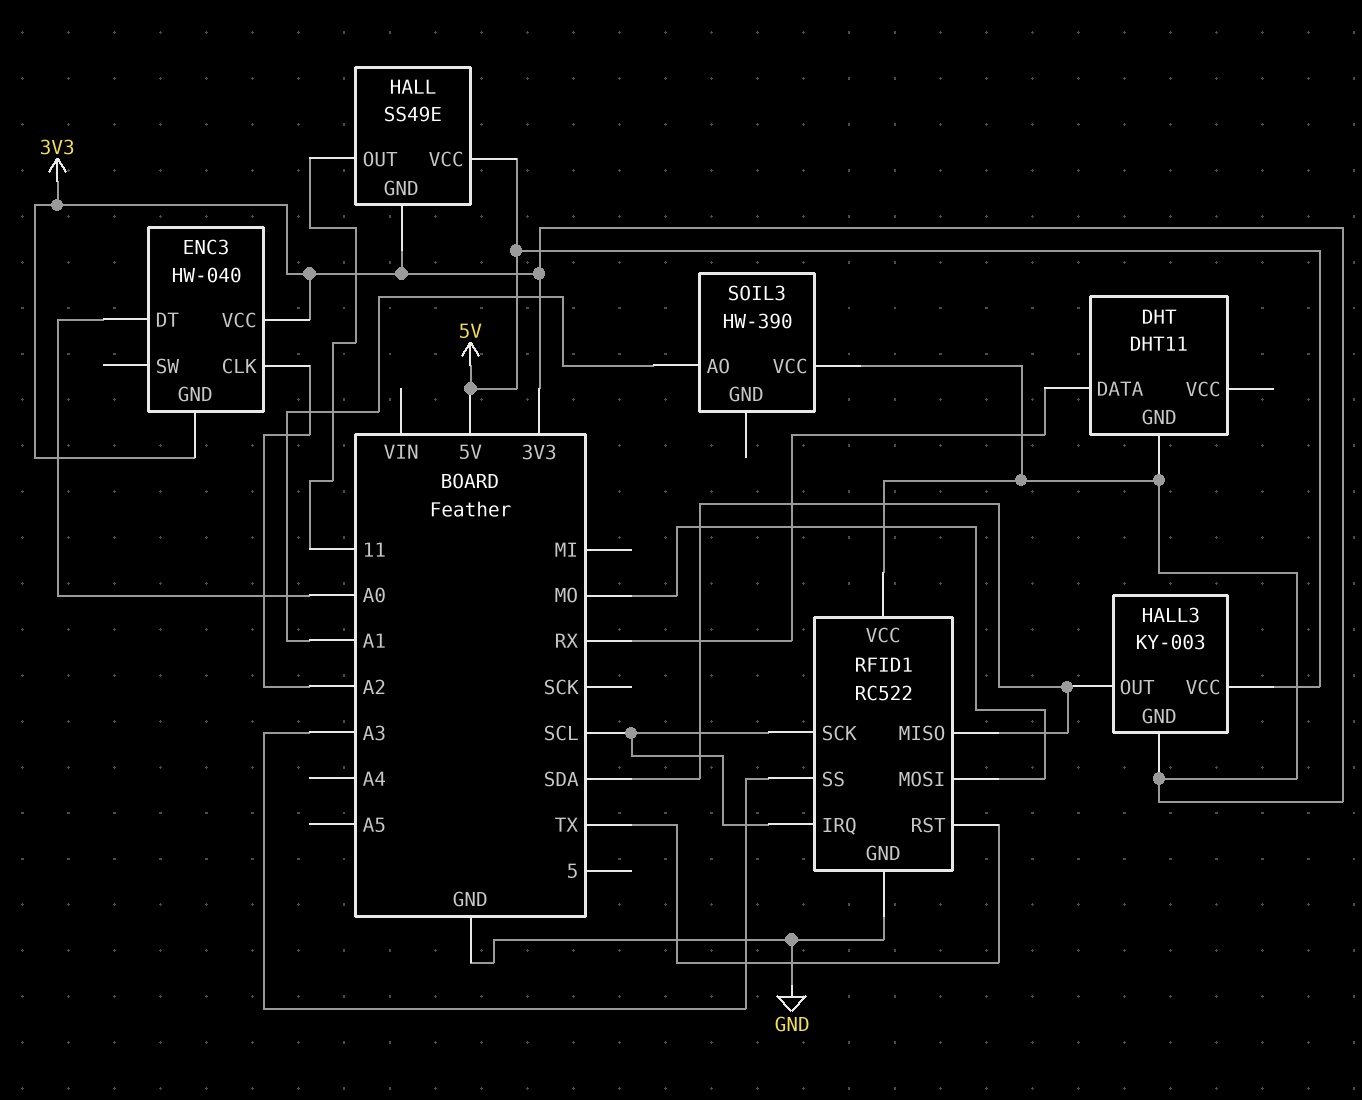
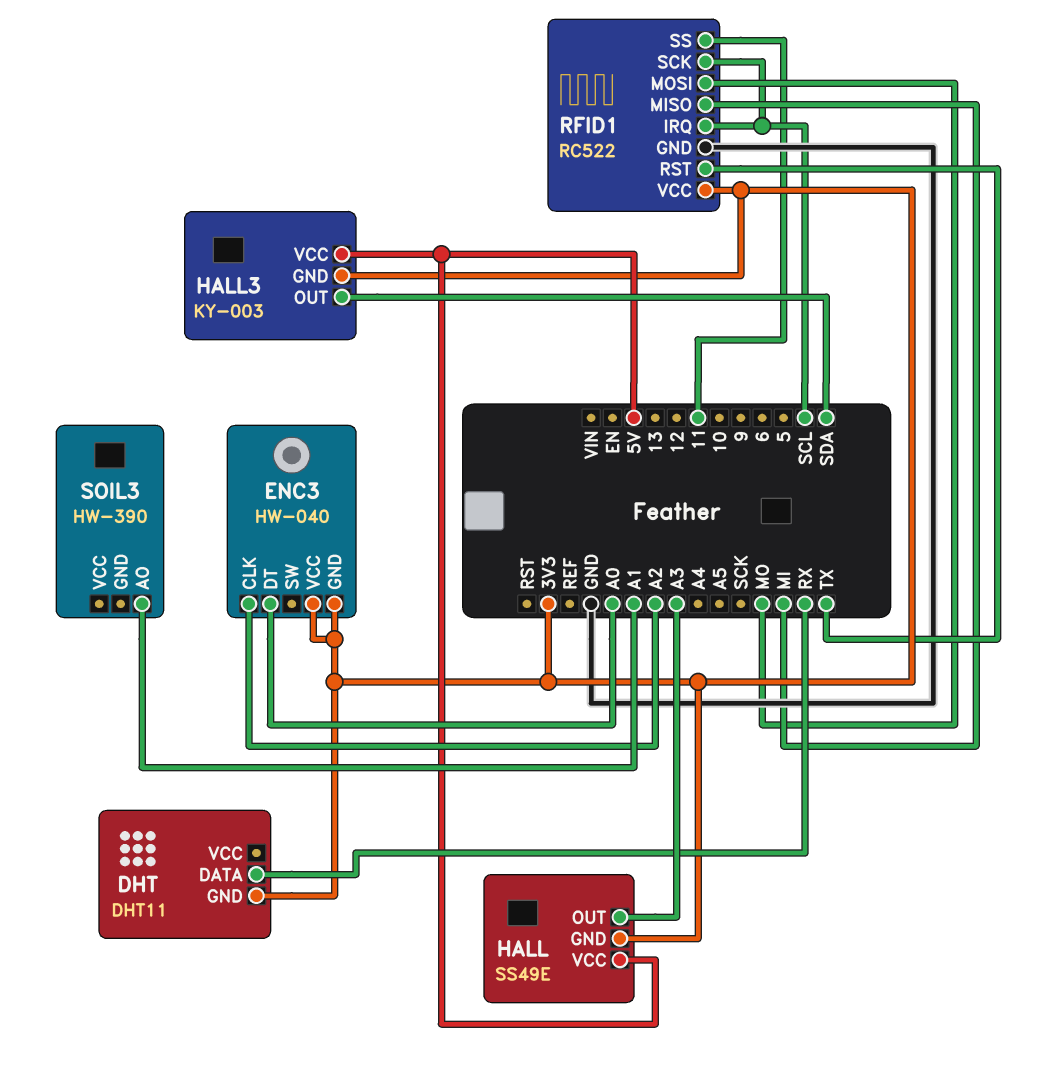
HALL pin OUT: 11 -> A3
RFID1 pin MISO: SDA -> MI
RFID1 pin SS: A3 -> 11
SOIL3 pin VCC: 3V3 -> none

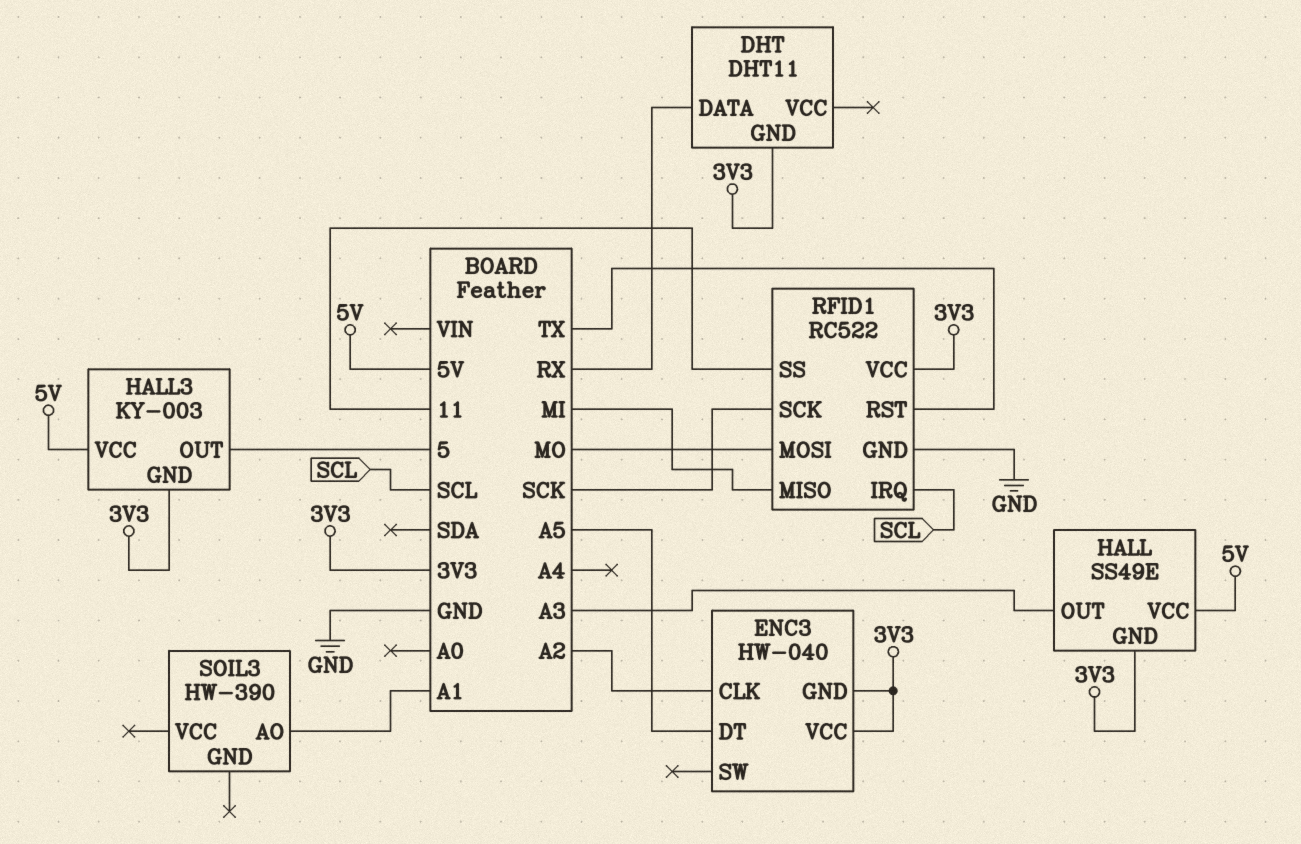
ENC3 pin DT: A0 -> A5
HALL3 pin OUT: SDA -> 5
RFID1 pin SCK: SCL -> SCK

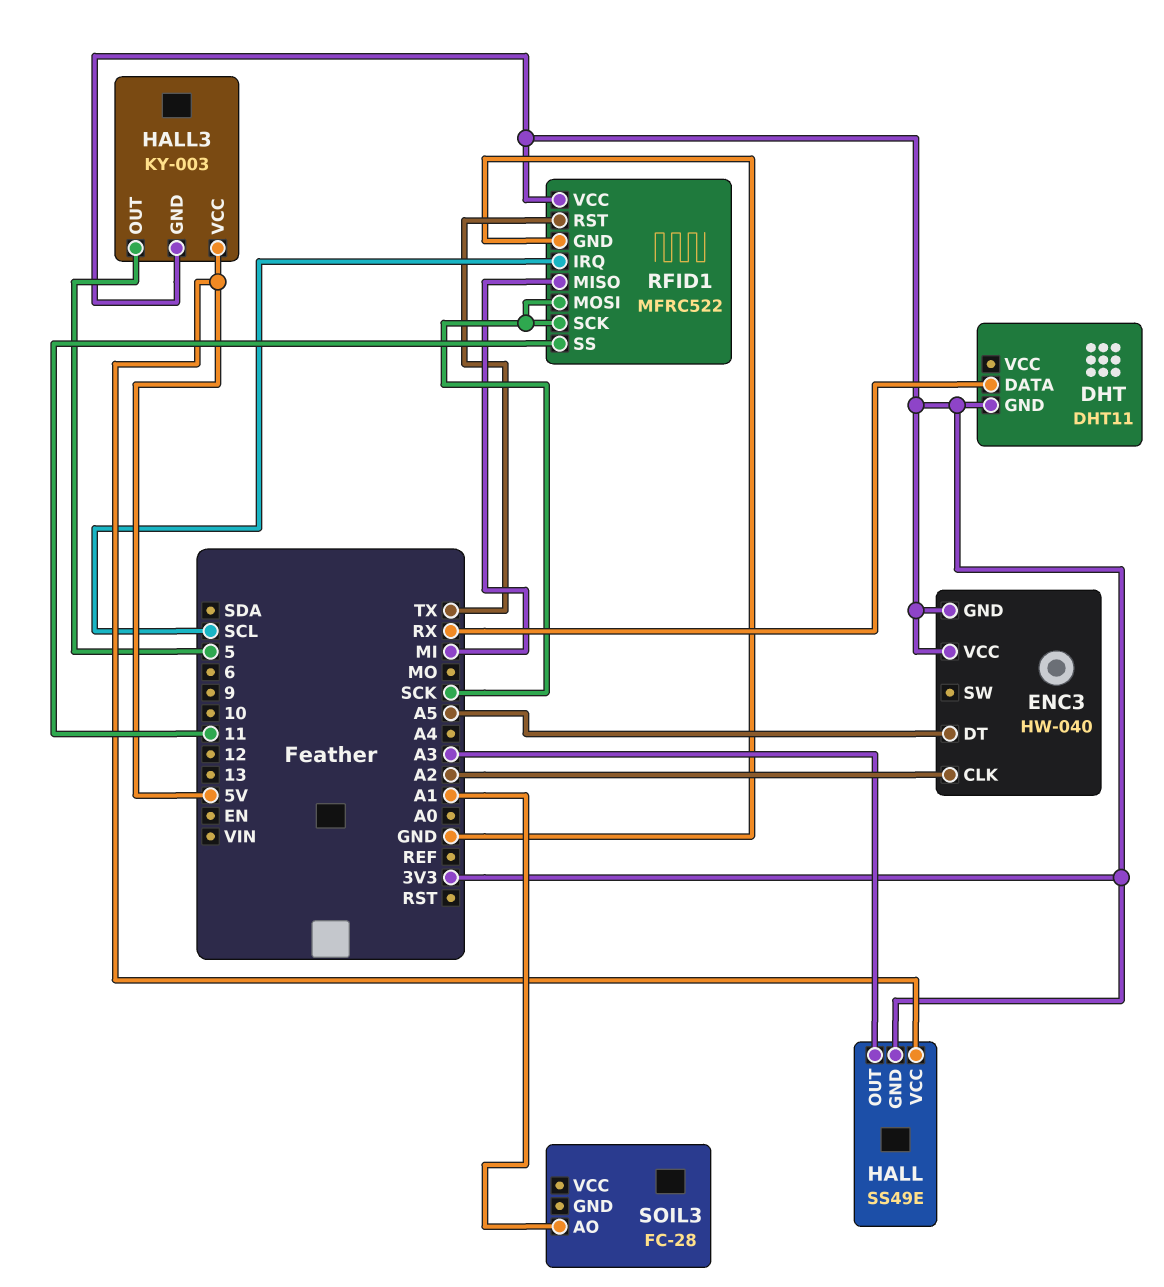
RFID1: RC522 -> MFRC522
RFID1 pin MOSI: MO -> SCK
SOIL3: HW-390 -> FC-28

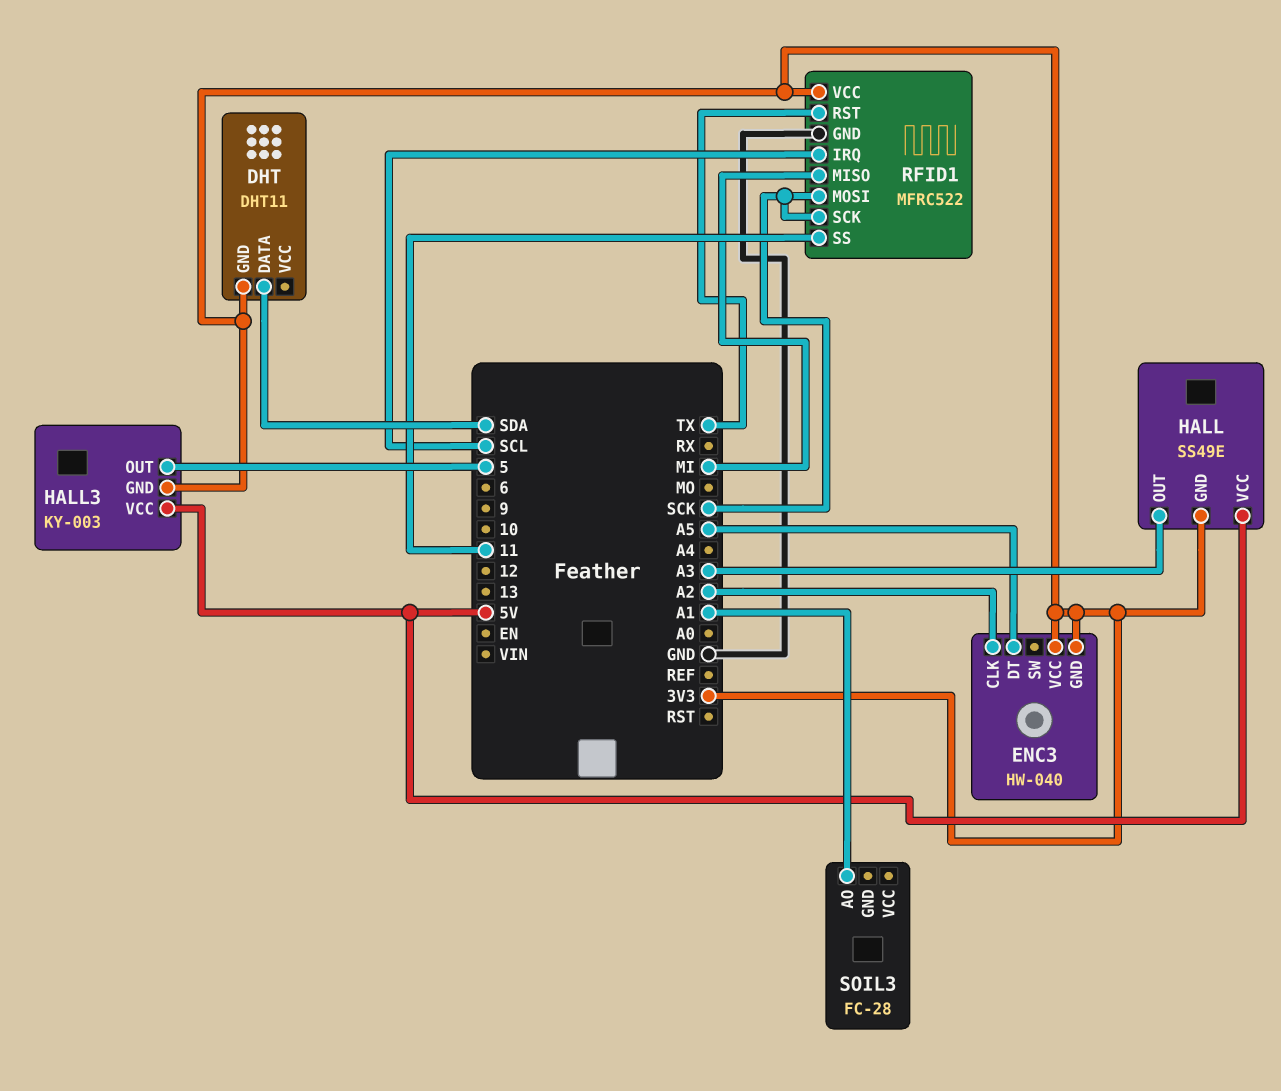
DHT pin DATA: RX -> SDA

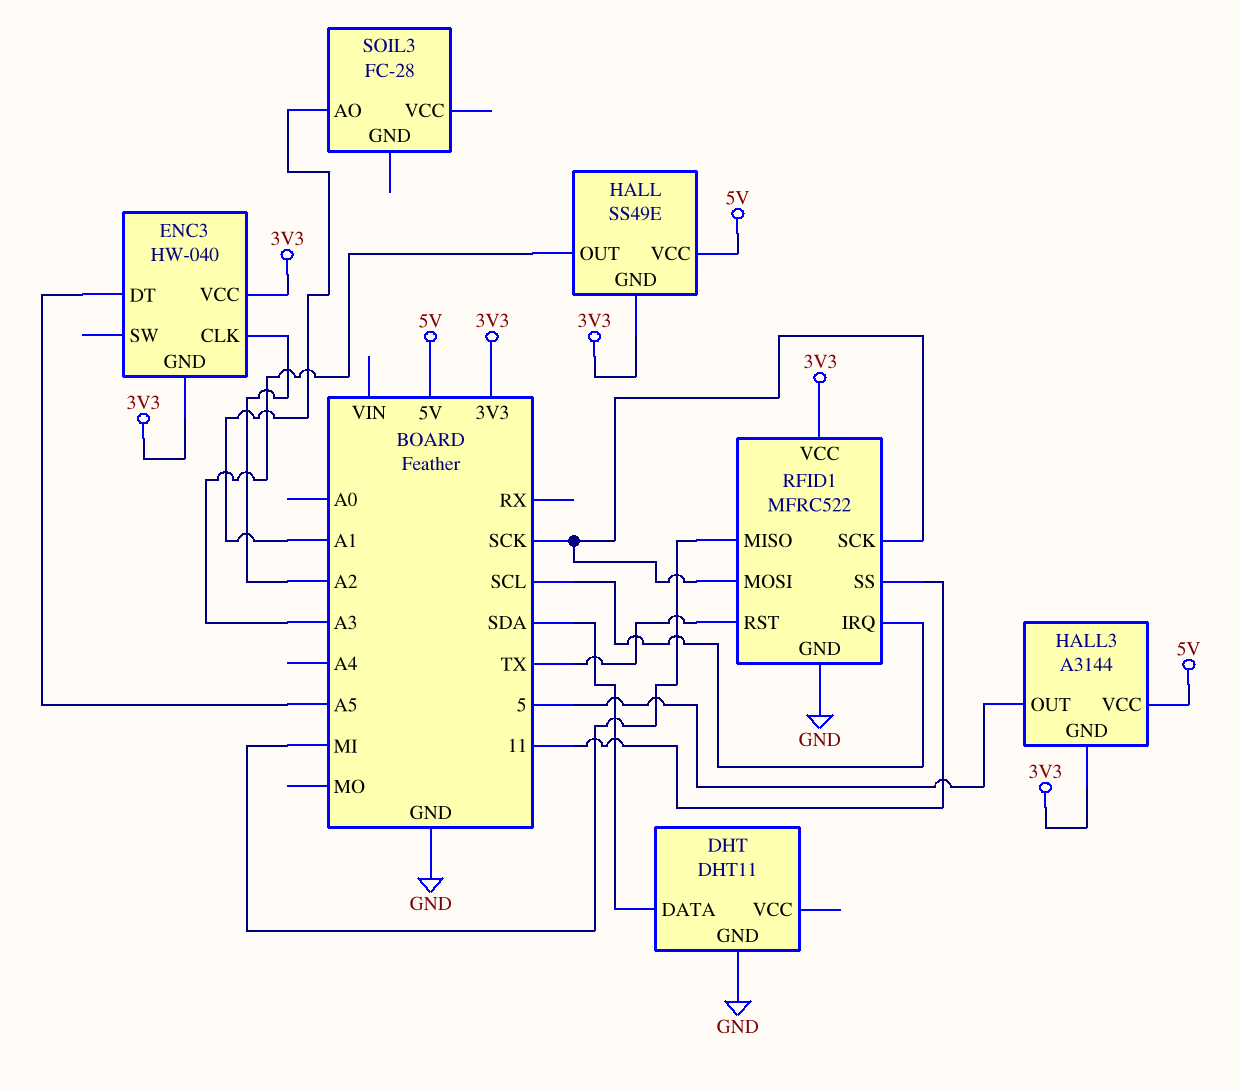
DHT pin GND: 3V3 -> GND
HALL3: KY-003 -> A3144

